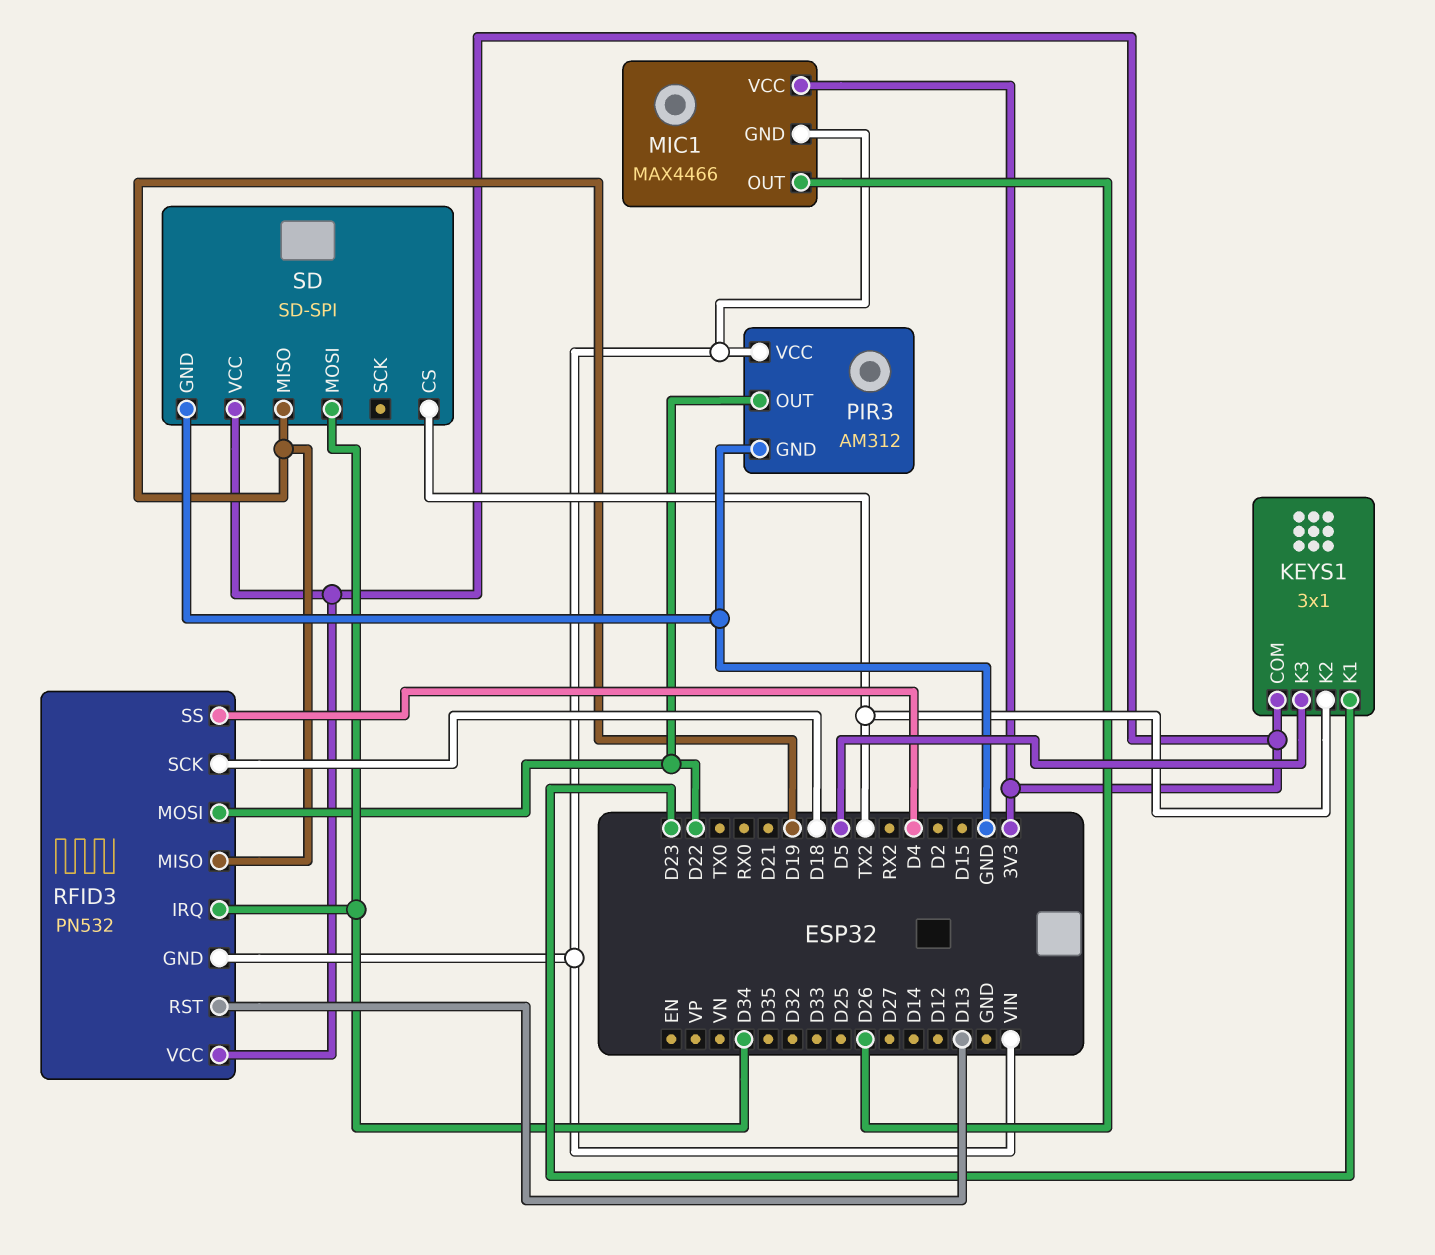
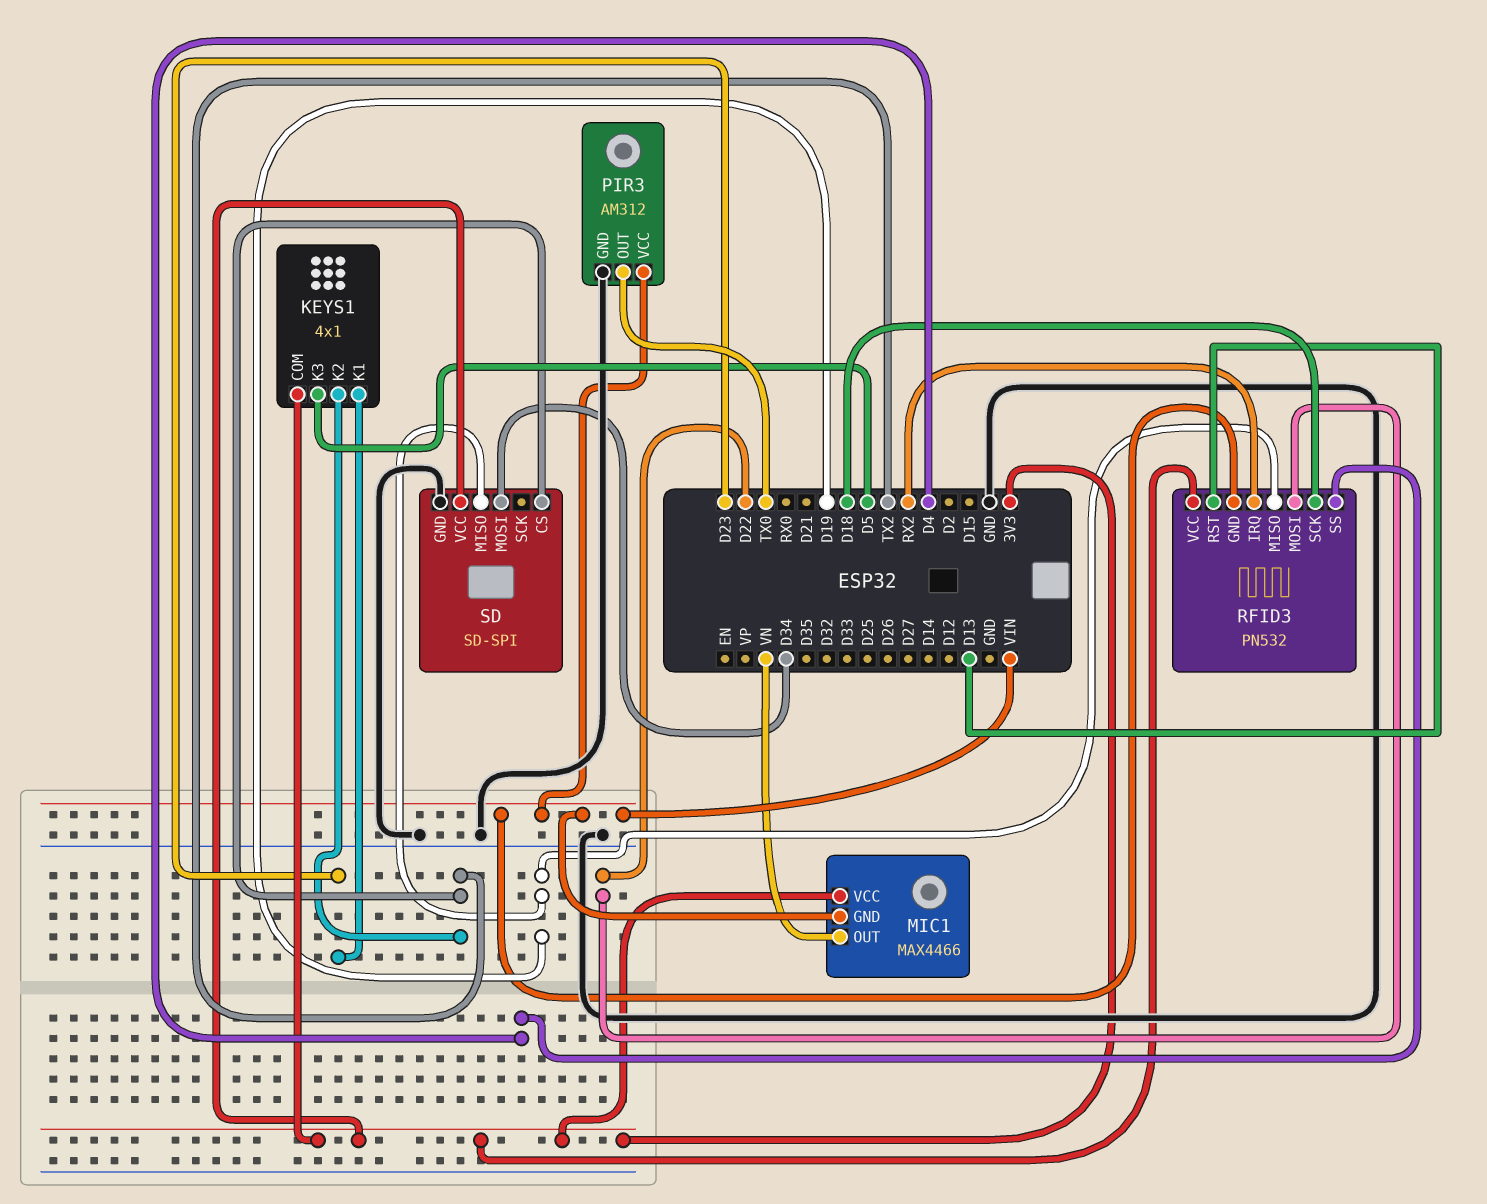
KEYS1: 3x1 -> 4x1
MIC1 pin OUT: D26 -> VN
PIR3 pin OUT: D22 -> TX0
RFID3 pin IRQ: D34 -> RX2

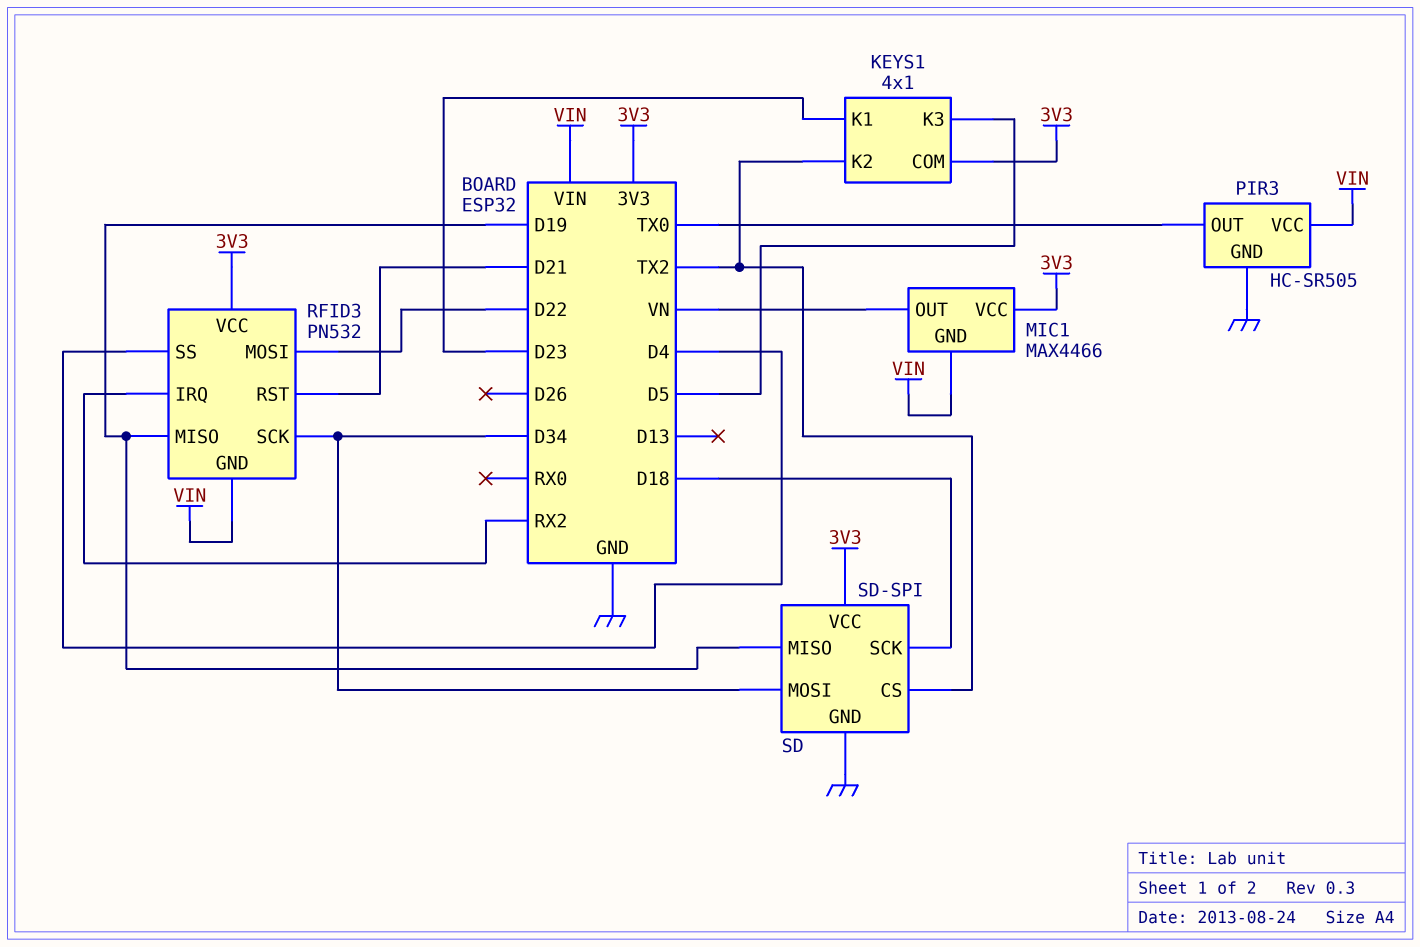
PIR3: AM312 -> HC-SR505
RFID3 pin RST: D13 -> D21
RFID3 pin SCK: D18 -> D34
SD pin SCK: none -> D18

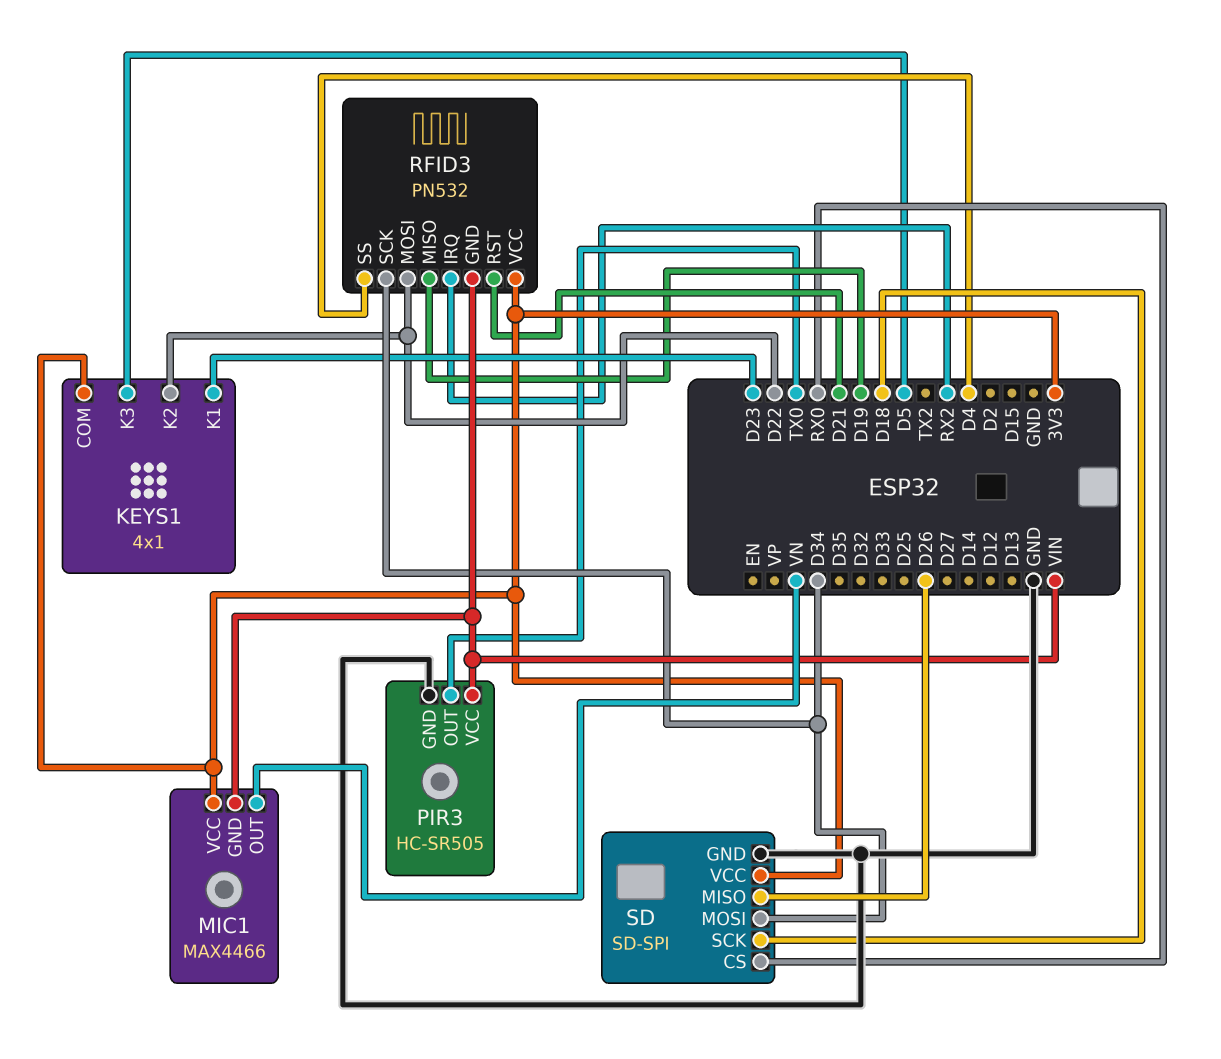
KEYS1 pin K2: TX2 -> D22
SD pin CS: TX2 -> RX0
SD pin MISO: D19 -> D26

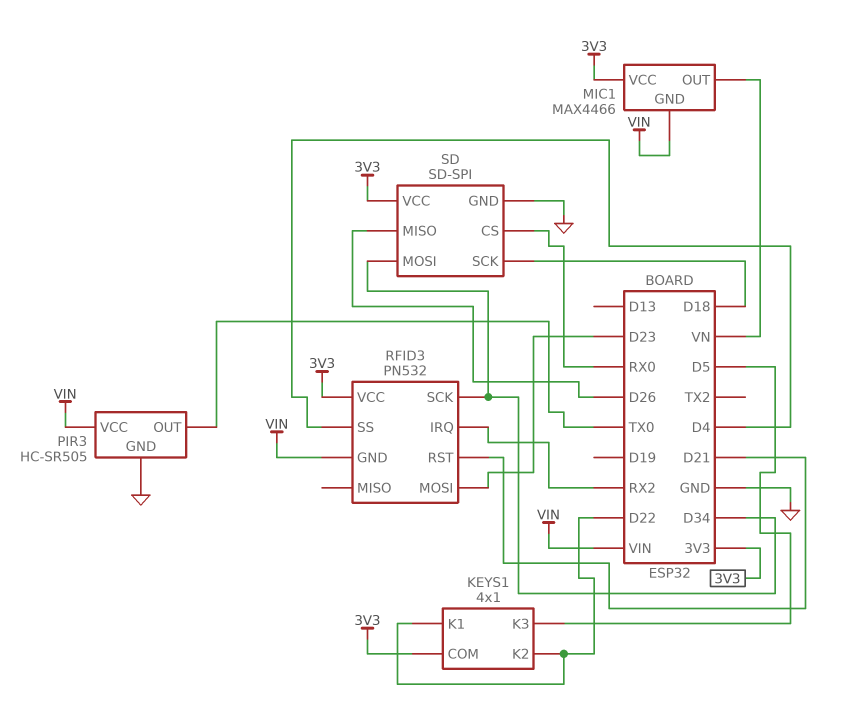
KEYS1 pin K1: D23 -> D22
RFID3 pin MISO: D19 -> none
RFID3 pin MOSI: D22 -> D23

